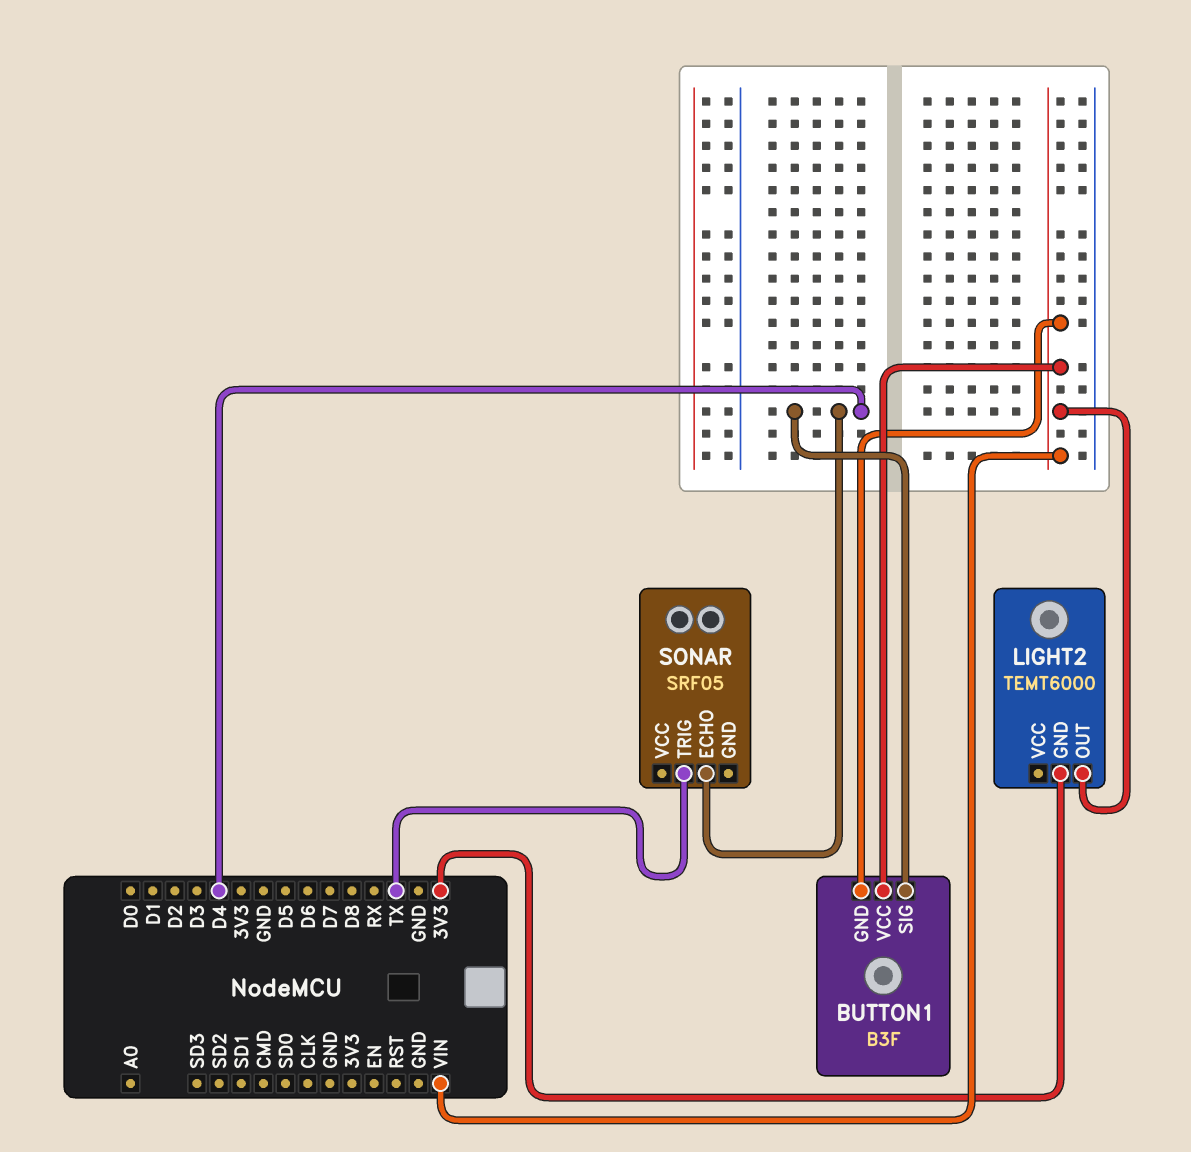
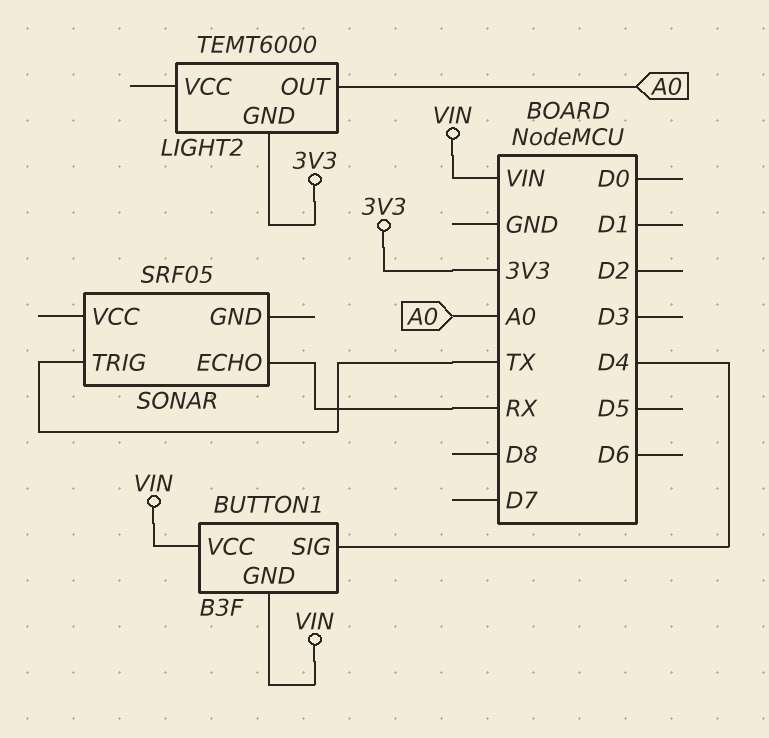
LIGHT2 pin OUT: VIN -> A0
SONAR pin ECHO: D4 -> RX

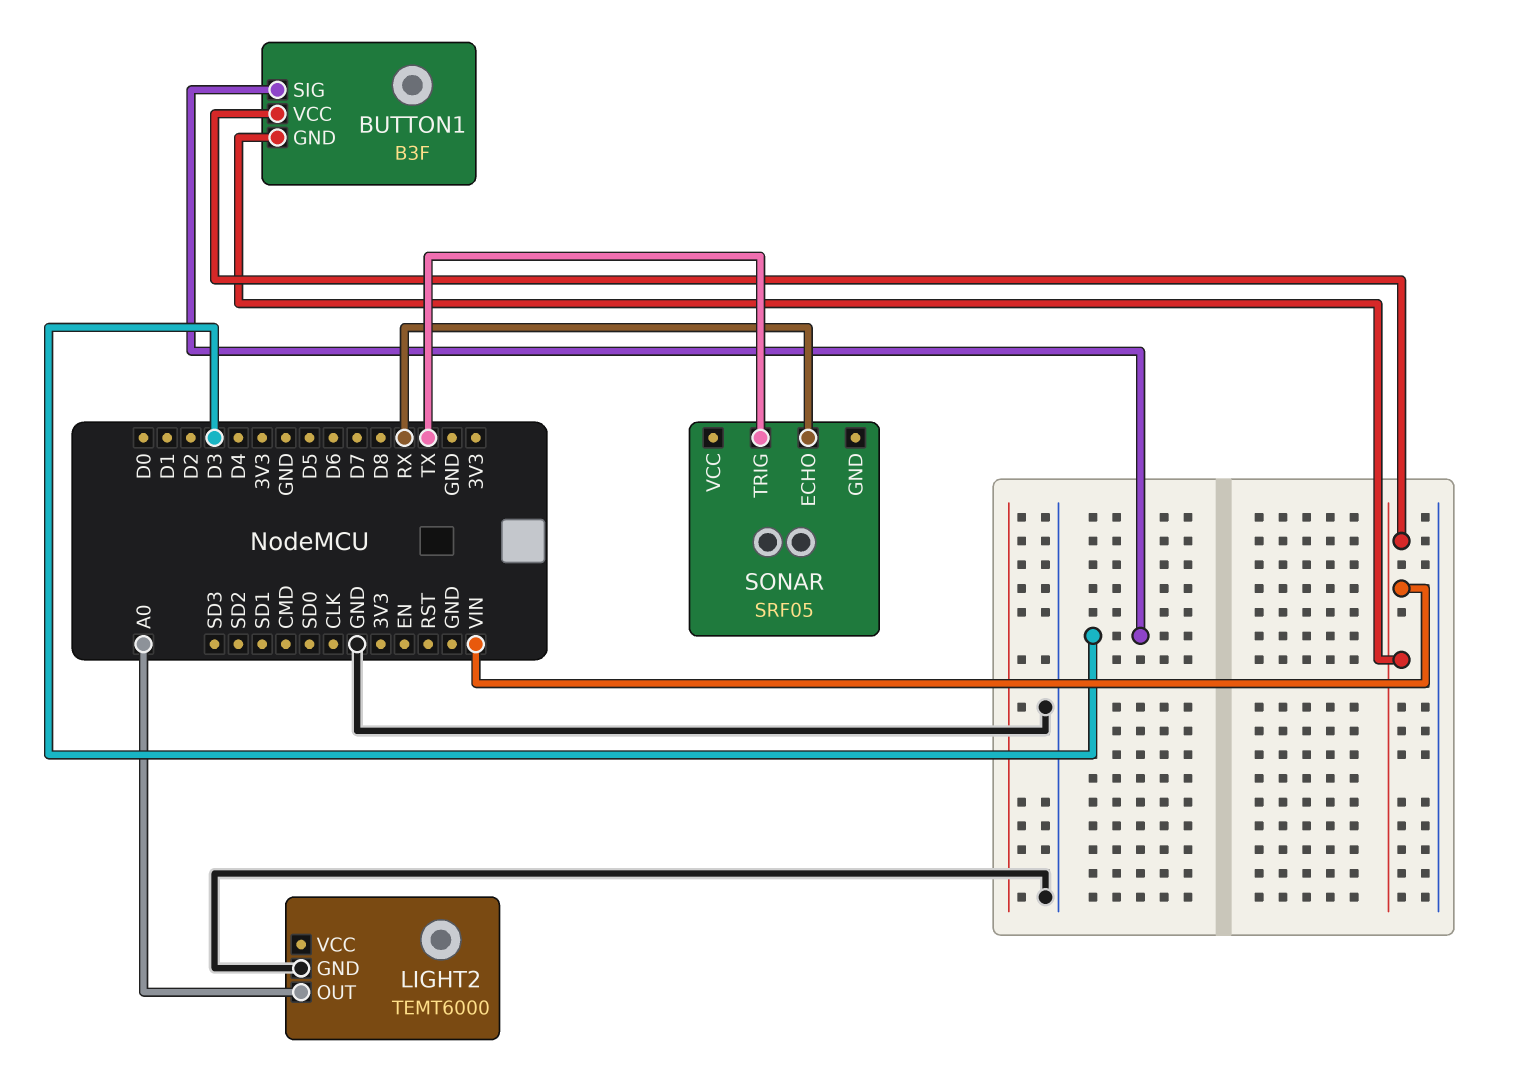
BUTTON1 pin SIG: D4 -> D3
LIGHT2 pin GND: 3V3 -> GND

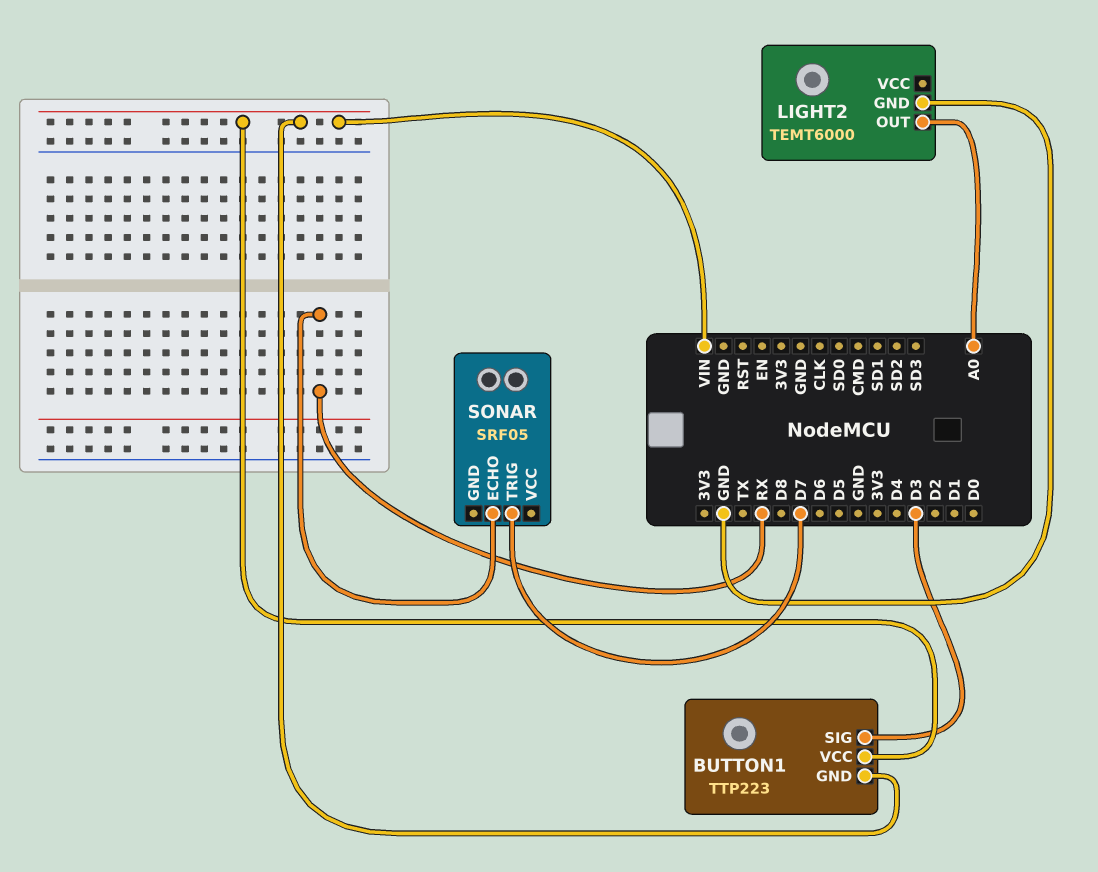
BUTTON1: B3F -> TTP223
SONAR pin TRIG: TX -> D7

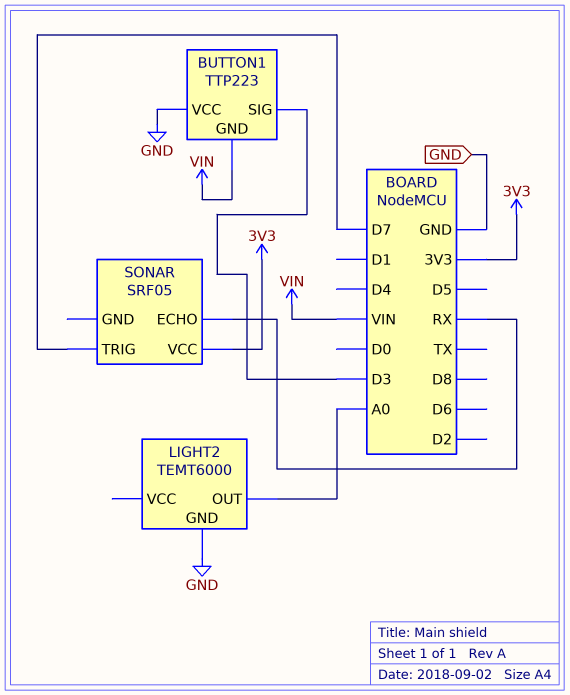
BUTTON1 pin VCC: VIN -> GND
SONAR pin VCC: none -> 3V3

